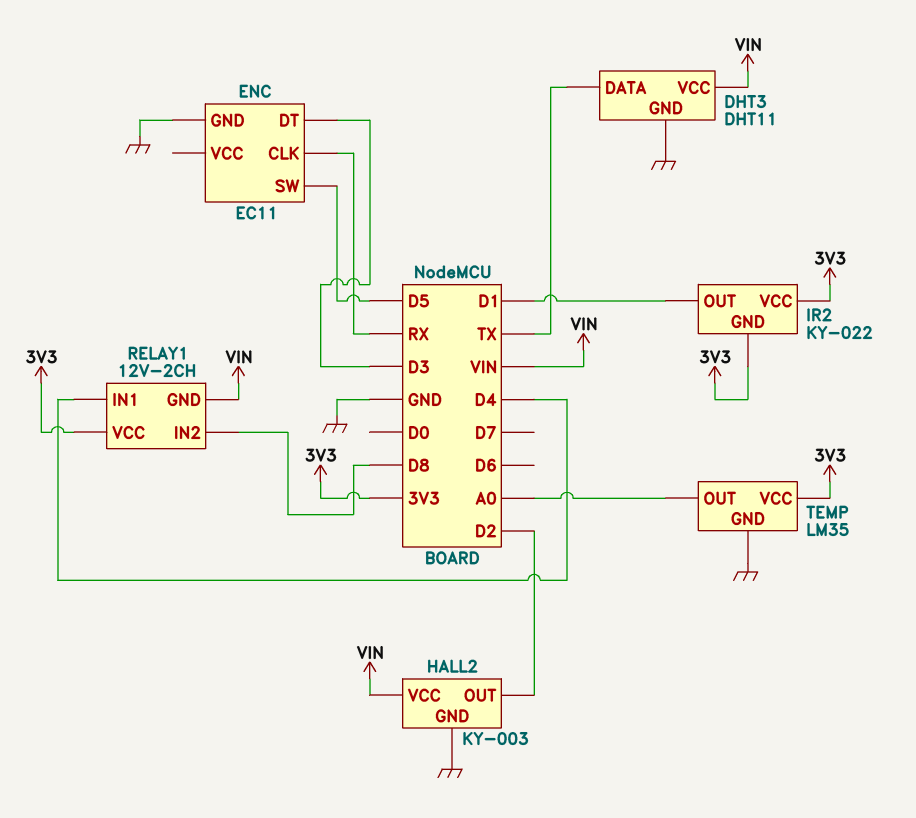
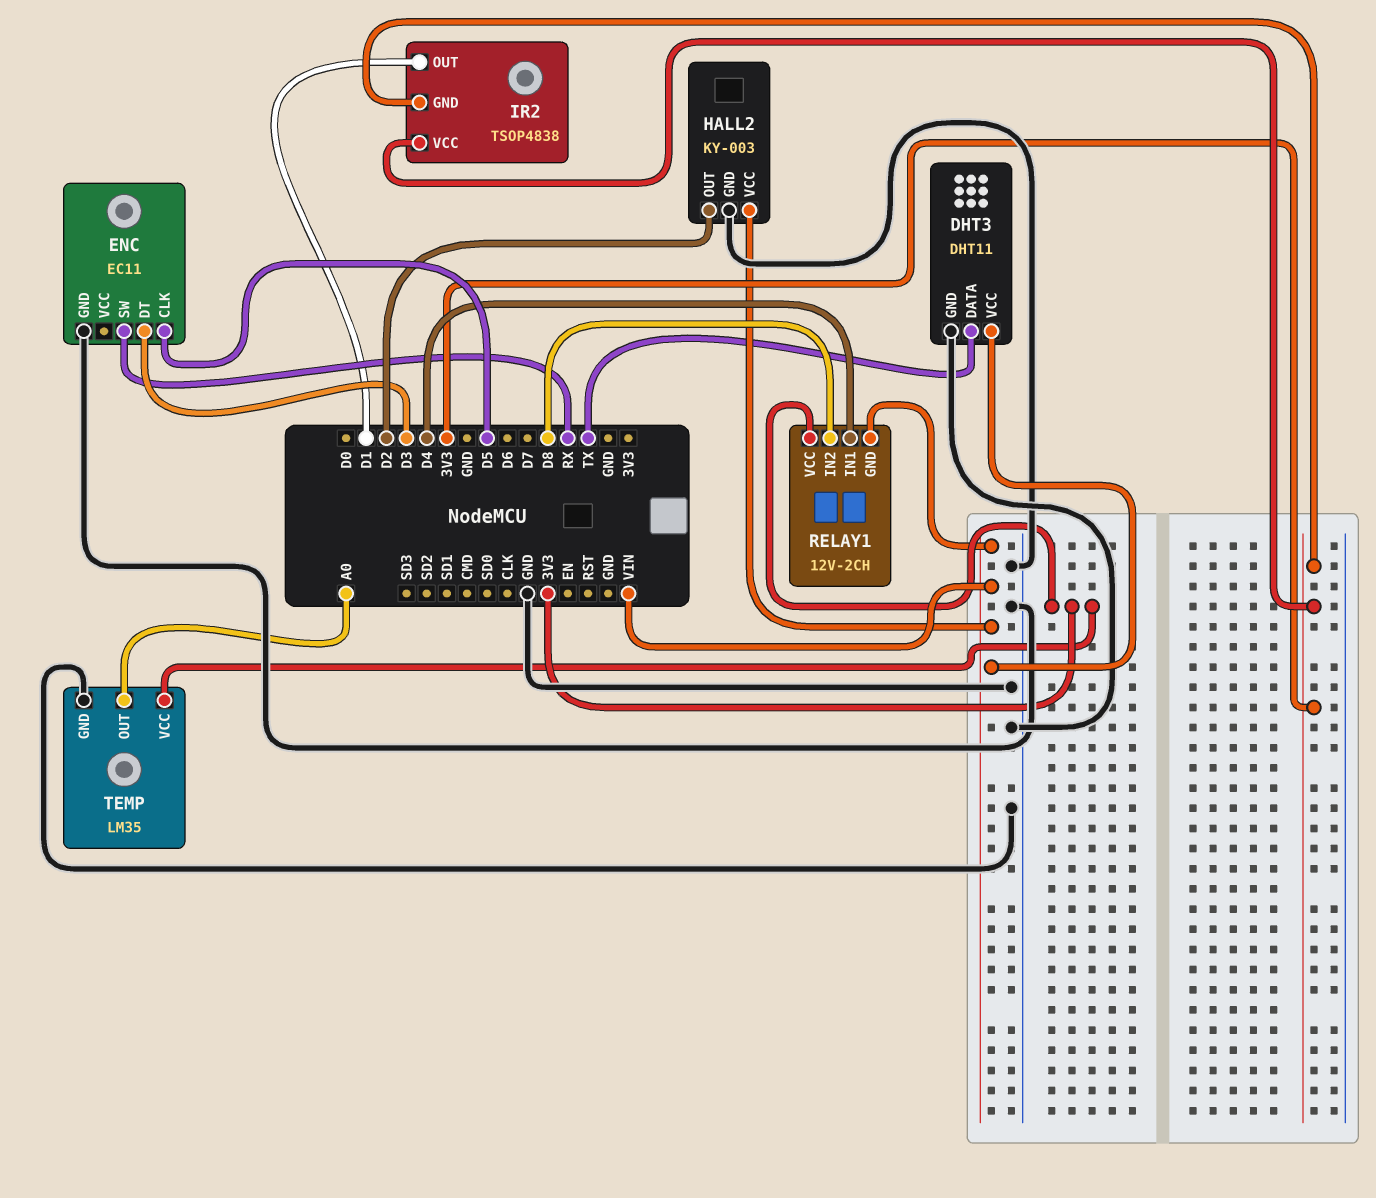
ENC pin CLK: RX -> D5
ENC pin SW: D5 -> RX
IR2: KY-022 -> TSOP4838

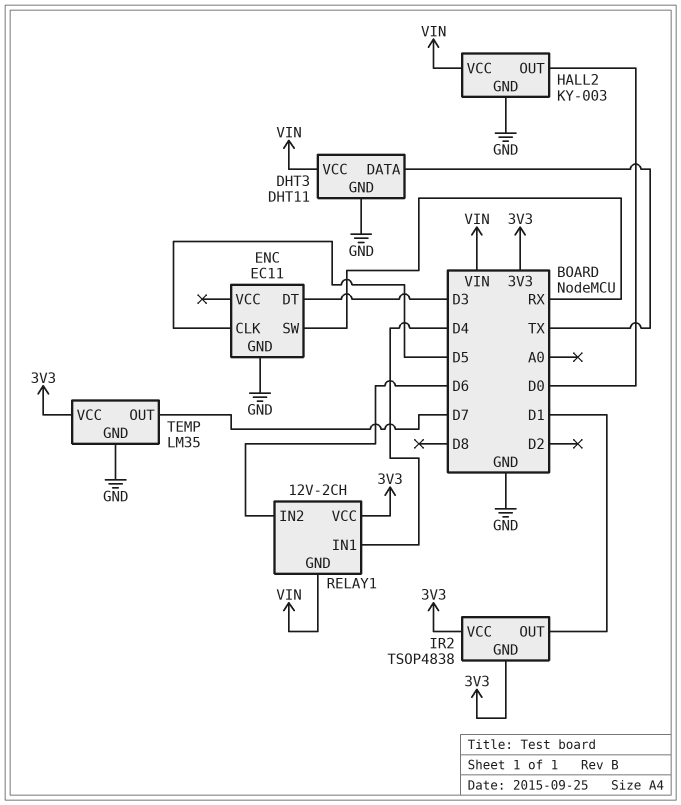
HALL2 pin OUT: D2 -> D0
RELAY1 pin IN2: D8 -> D6
TEMP pin OUT: A0 -> D7

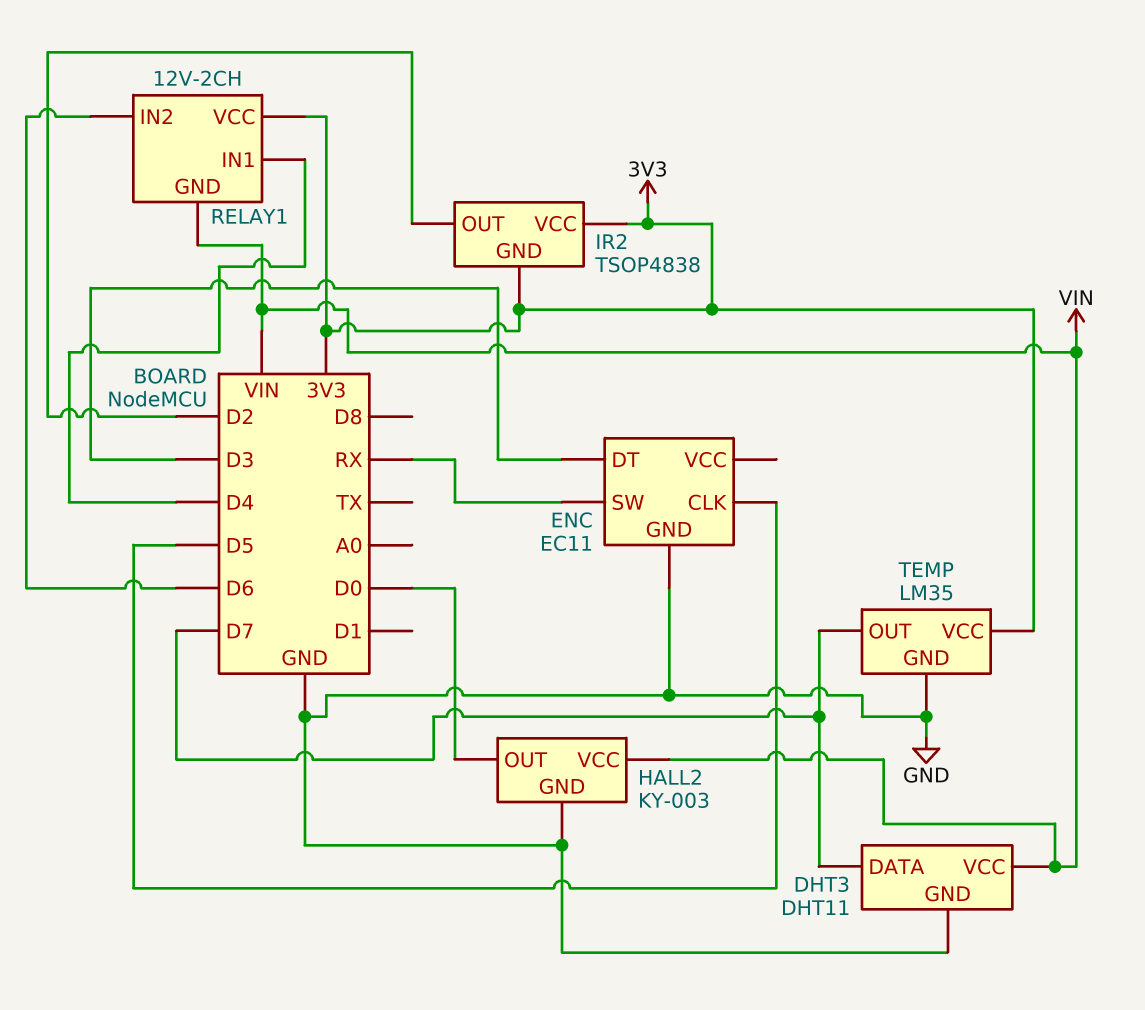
DHT3 pin DATA: TX -> D7
IR2 pin OUT: D1 -> D2

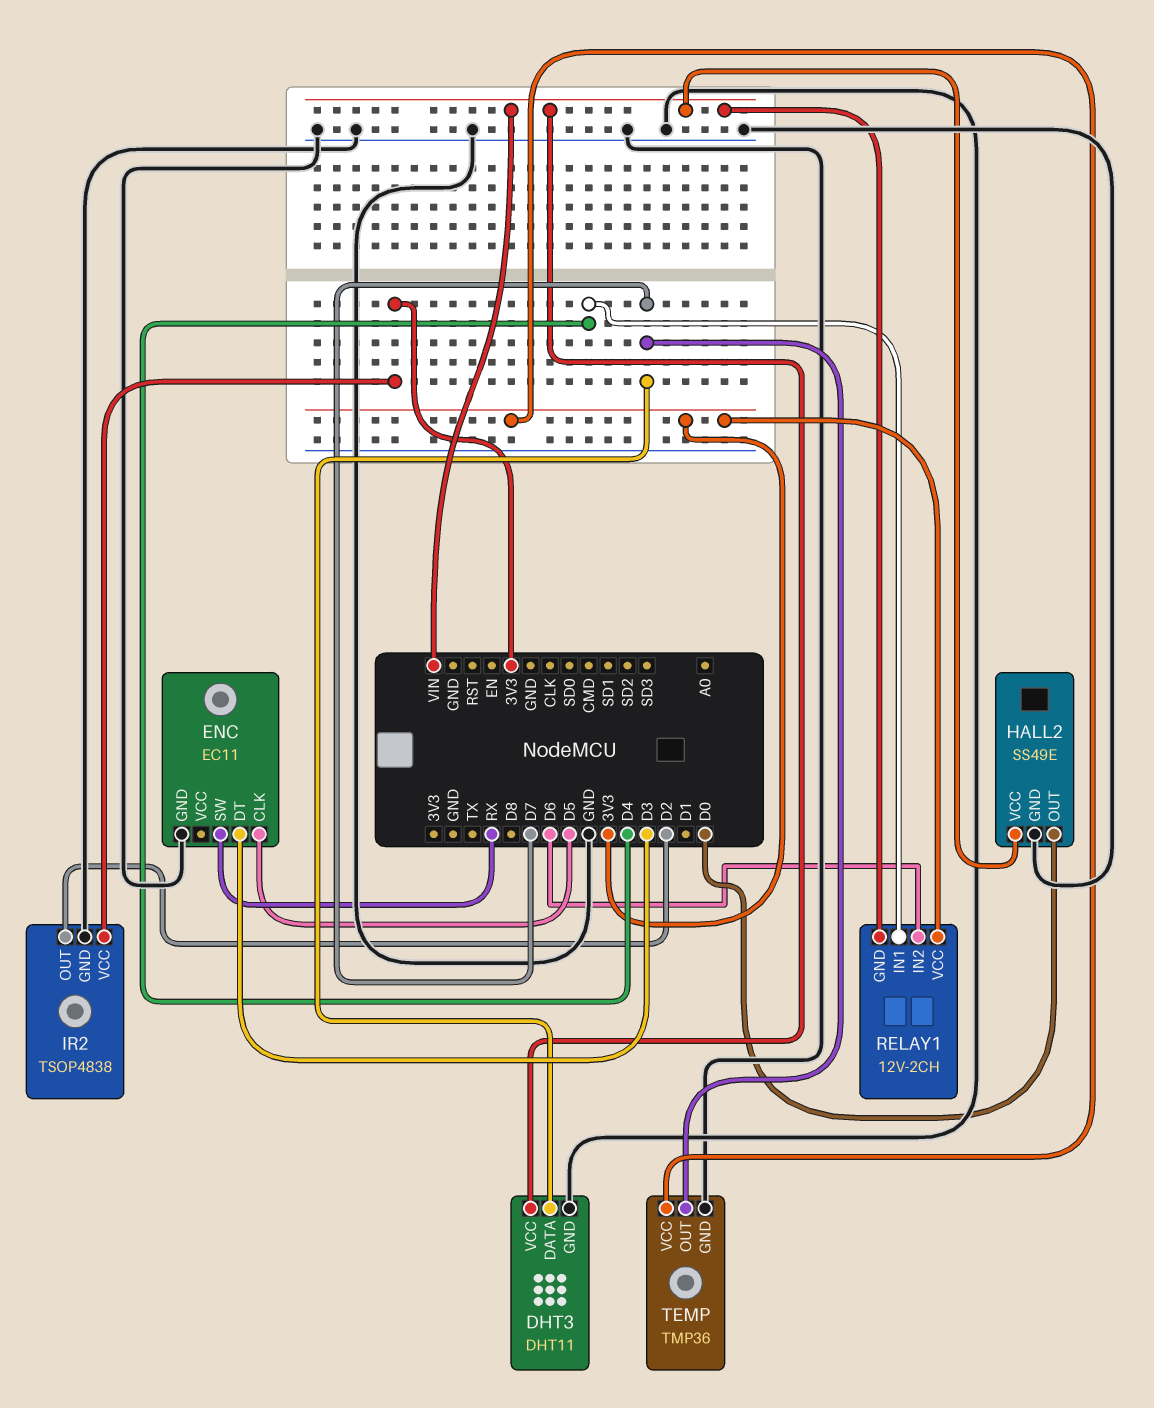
HALL2: KY-003 -> SS49E
IR2 pin GND: 3V3 -> GND
TEMP: LM35 -> TMP36

